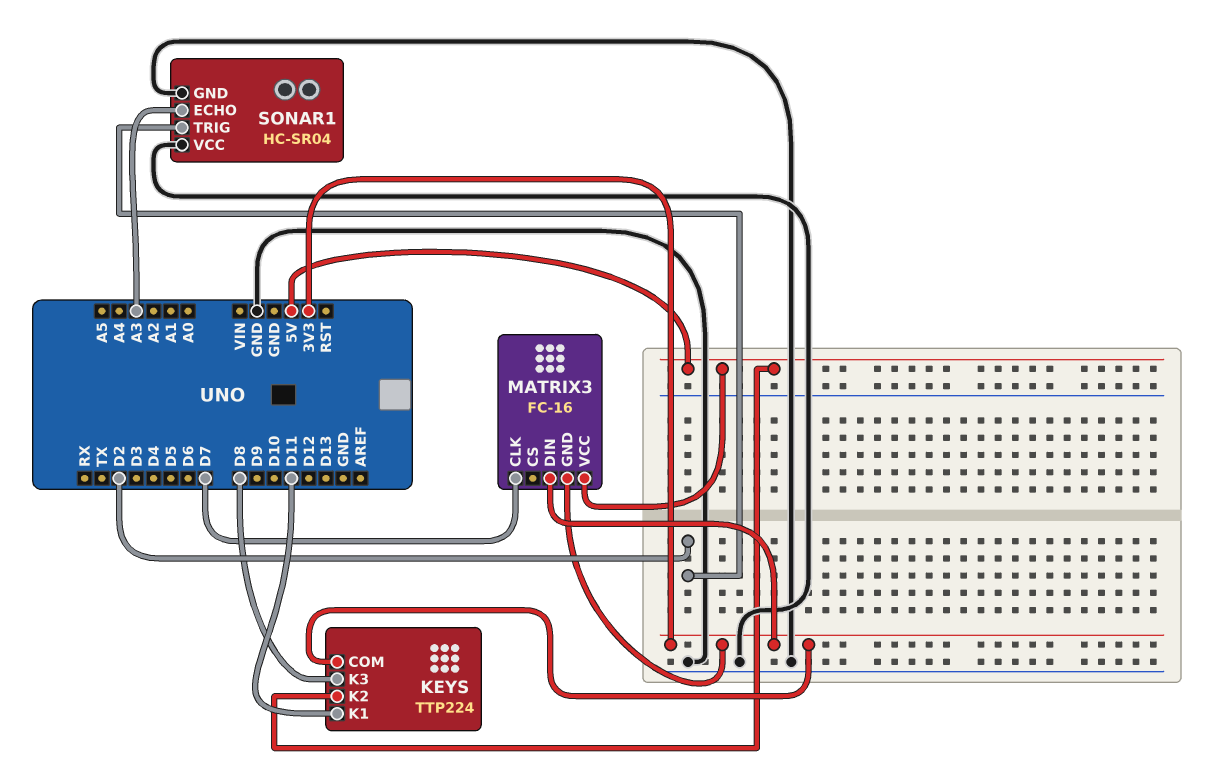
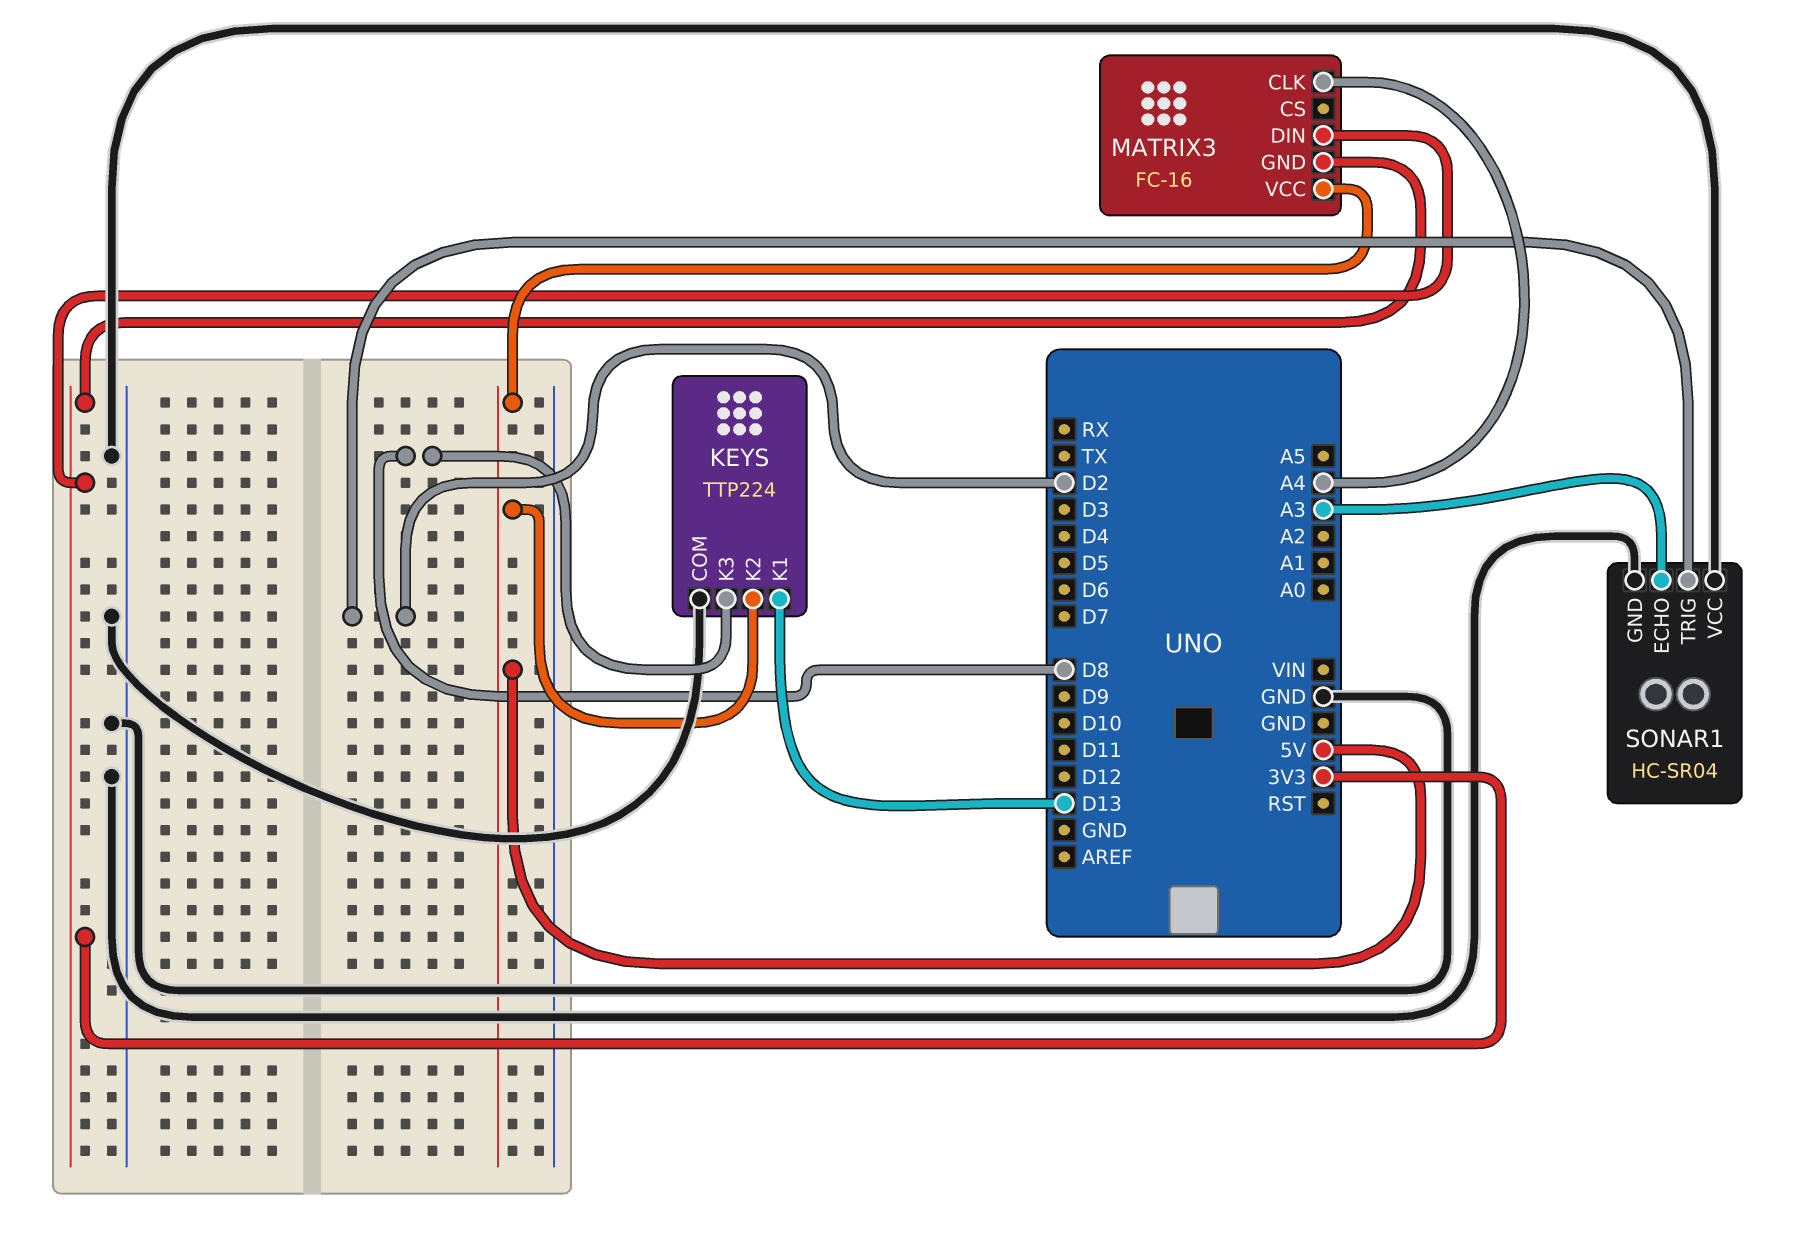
KEYS pin COM: 3V3 -> GND
KEYS pin K1: D11 -> D13
MATRIX3 pin CLK: D7 -> A4

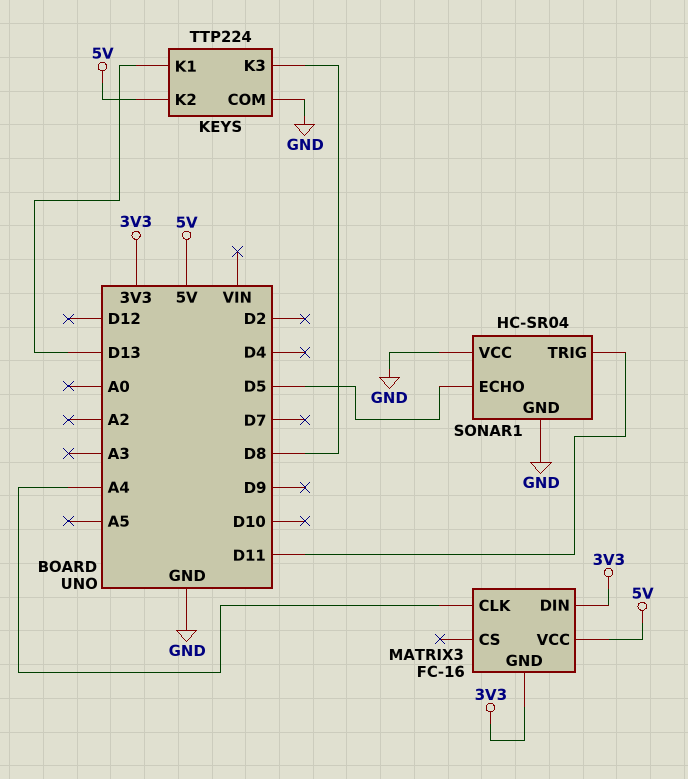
SONAR1 pin ECHO: A3 -> D5
SONAR1 pin TRIG: D2 -> D11

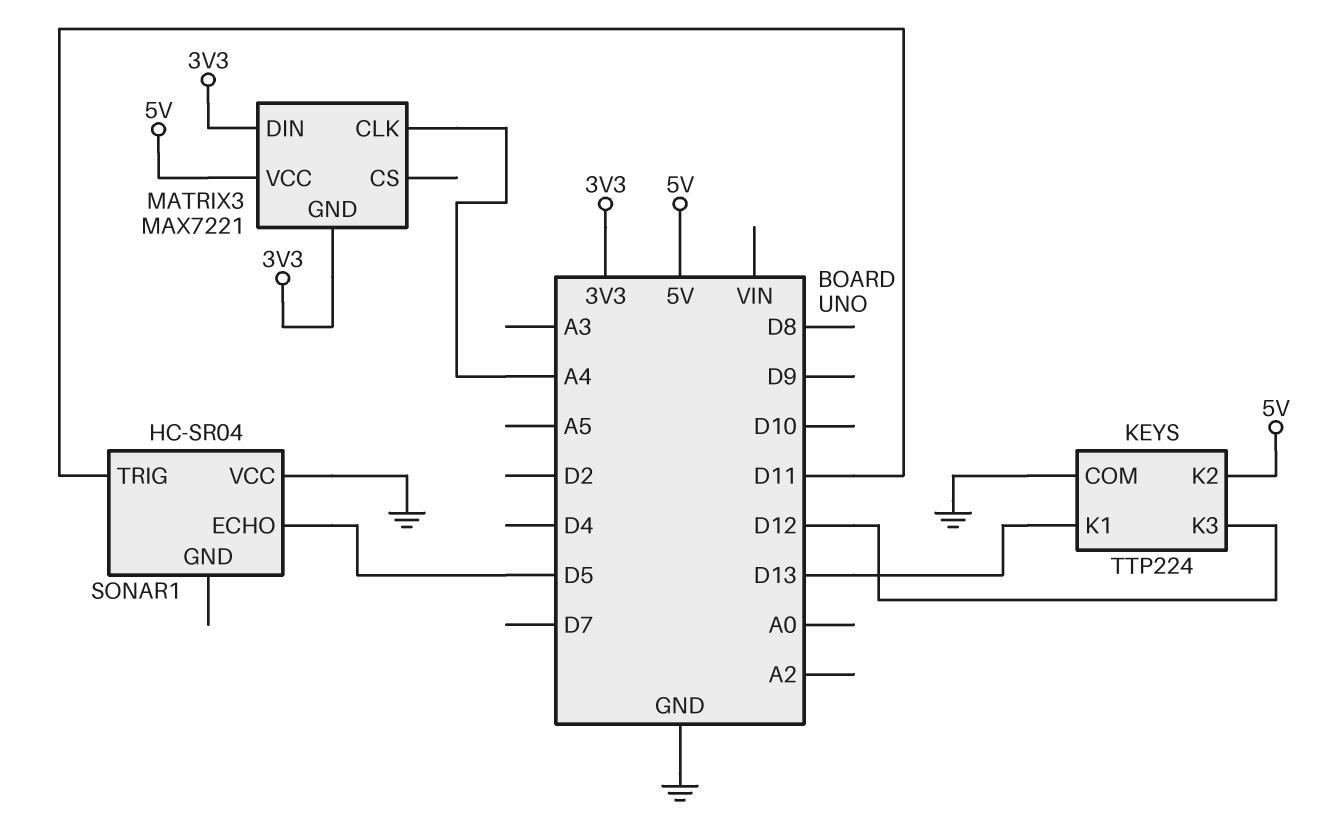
KEYS pin K3: D8 -> D12
MATRIX3: FC-16 -> MAX7221
SONAR1 pin GND: GND -> none

